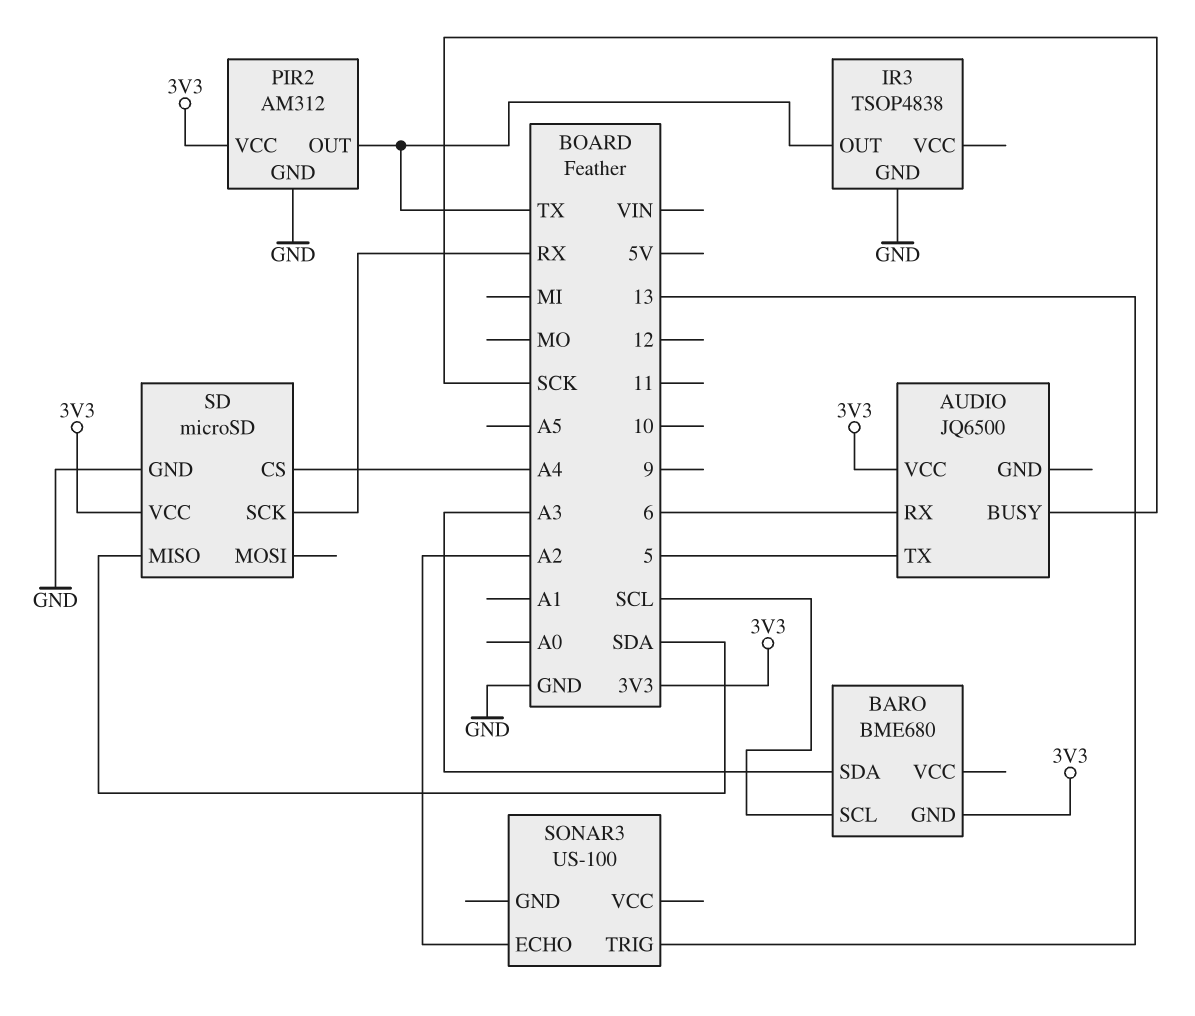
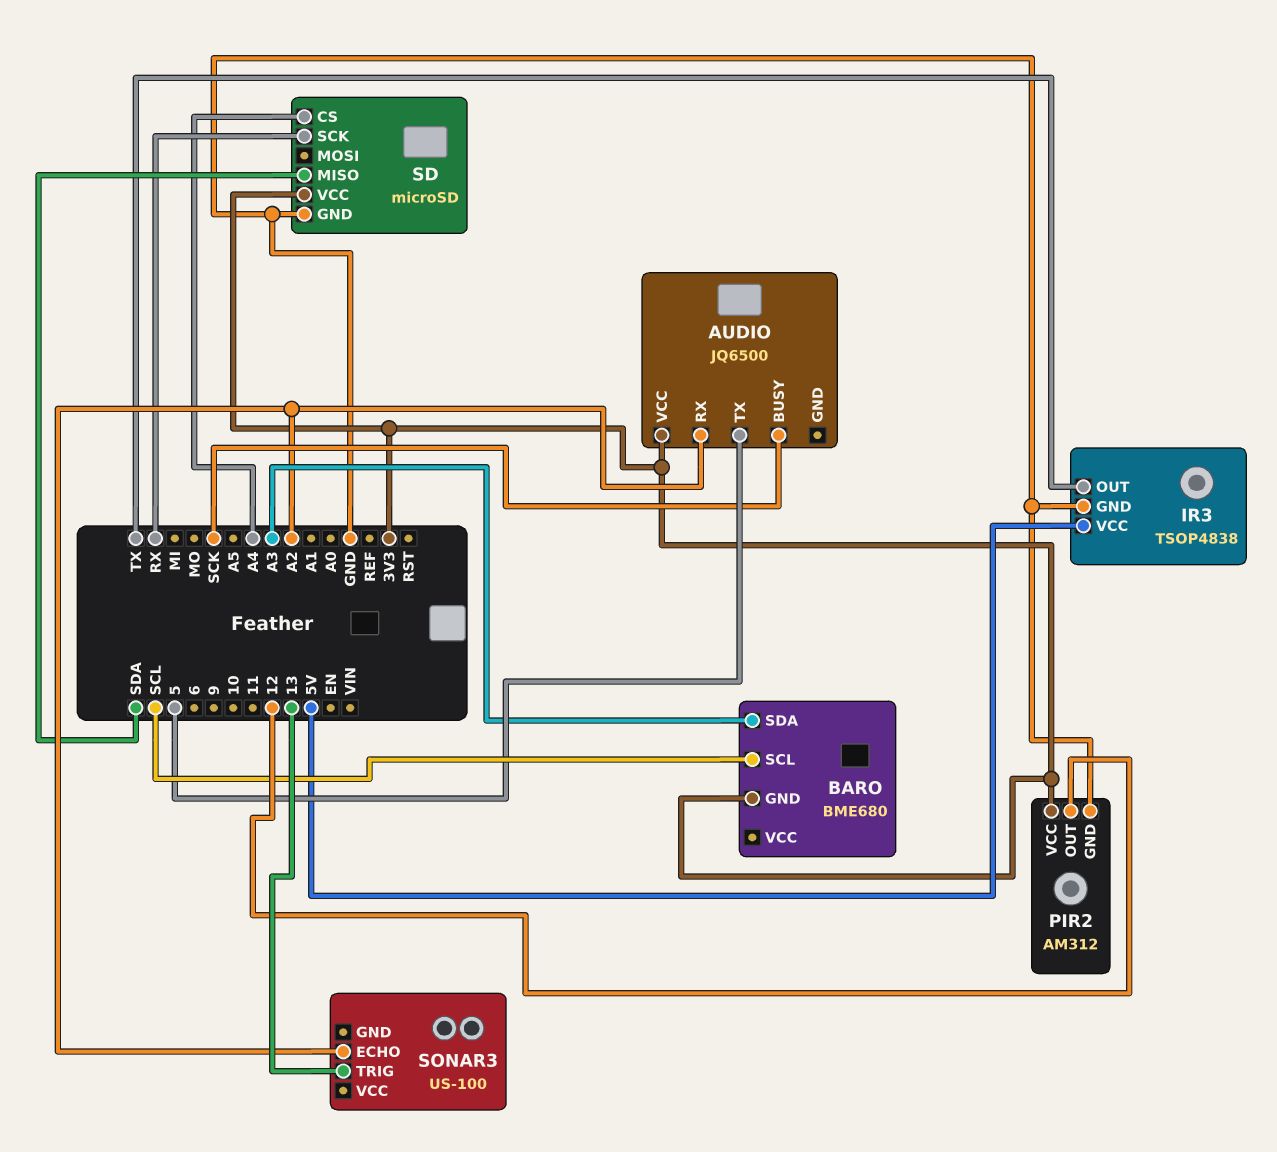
AUDIO pin RX: 6 -> A2
IR3 pin VCC: none -> 5V
PIR2 pin OUT: TX -> 12

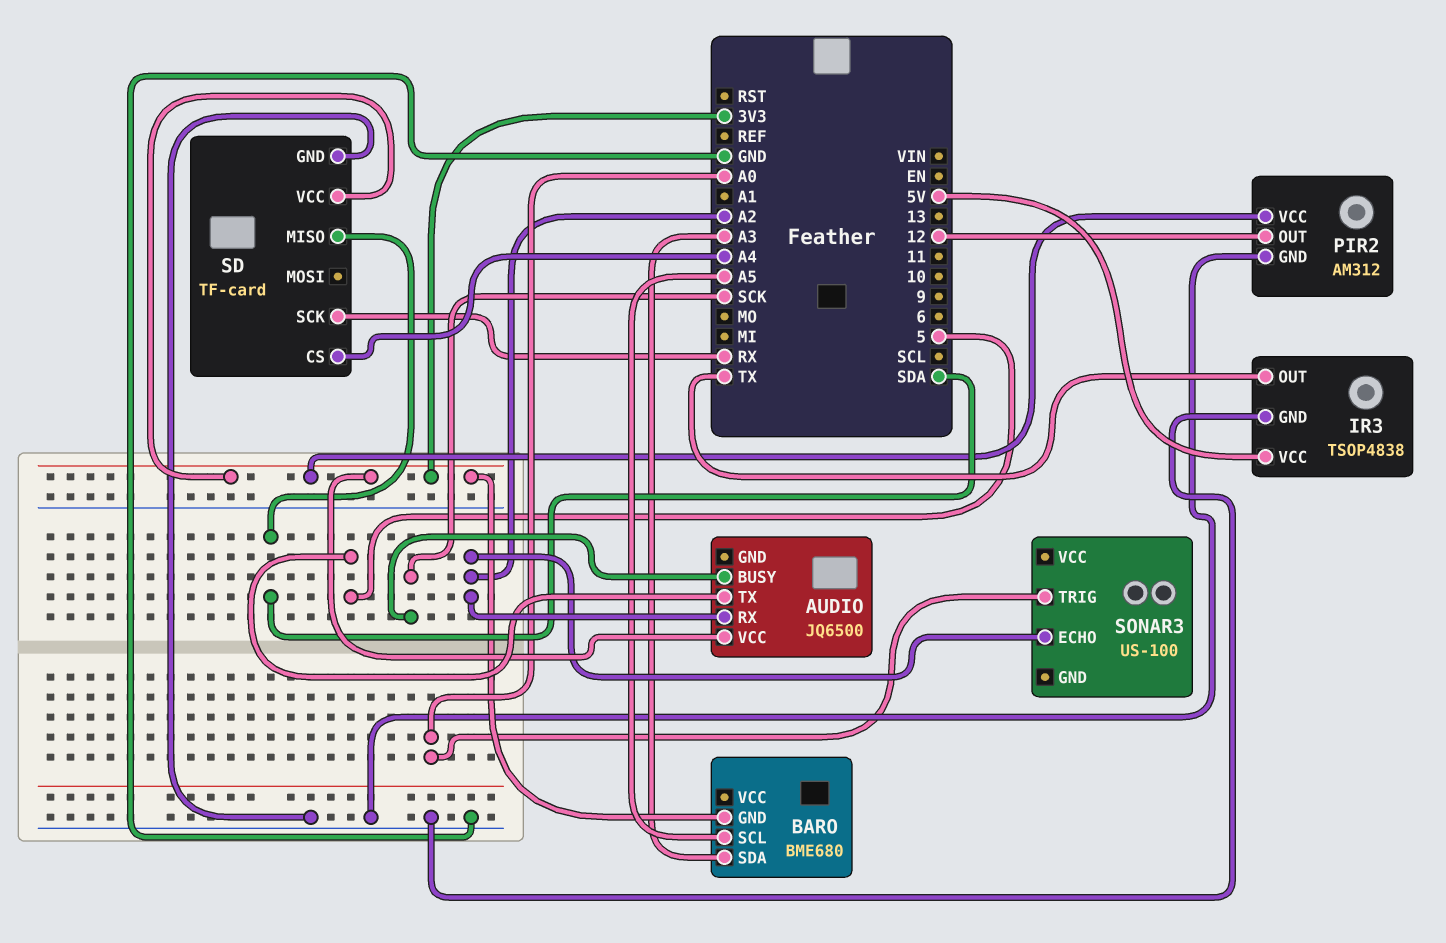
BARO pin SCL: SCL -> A5
SD: microSD -> TF-card
SONAR3 pin TRIG: 13 -> A0

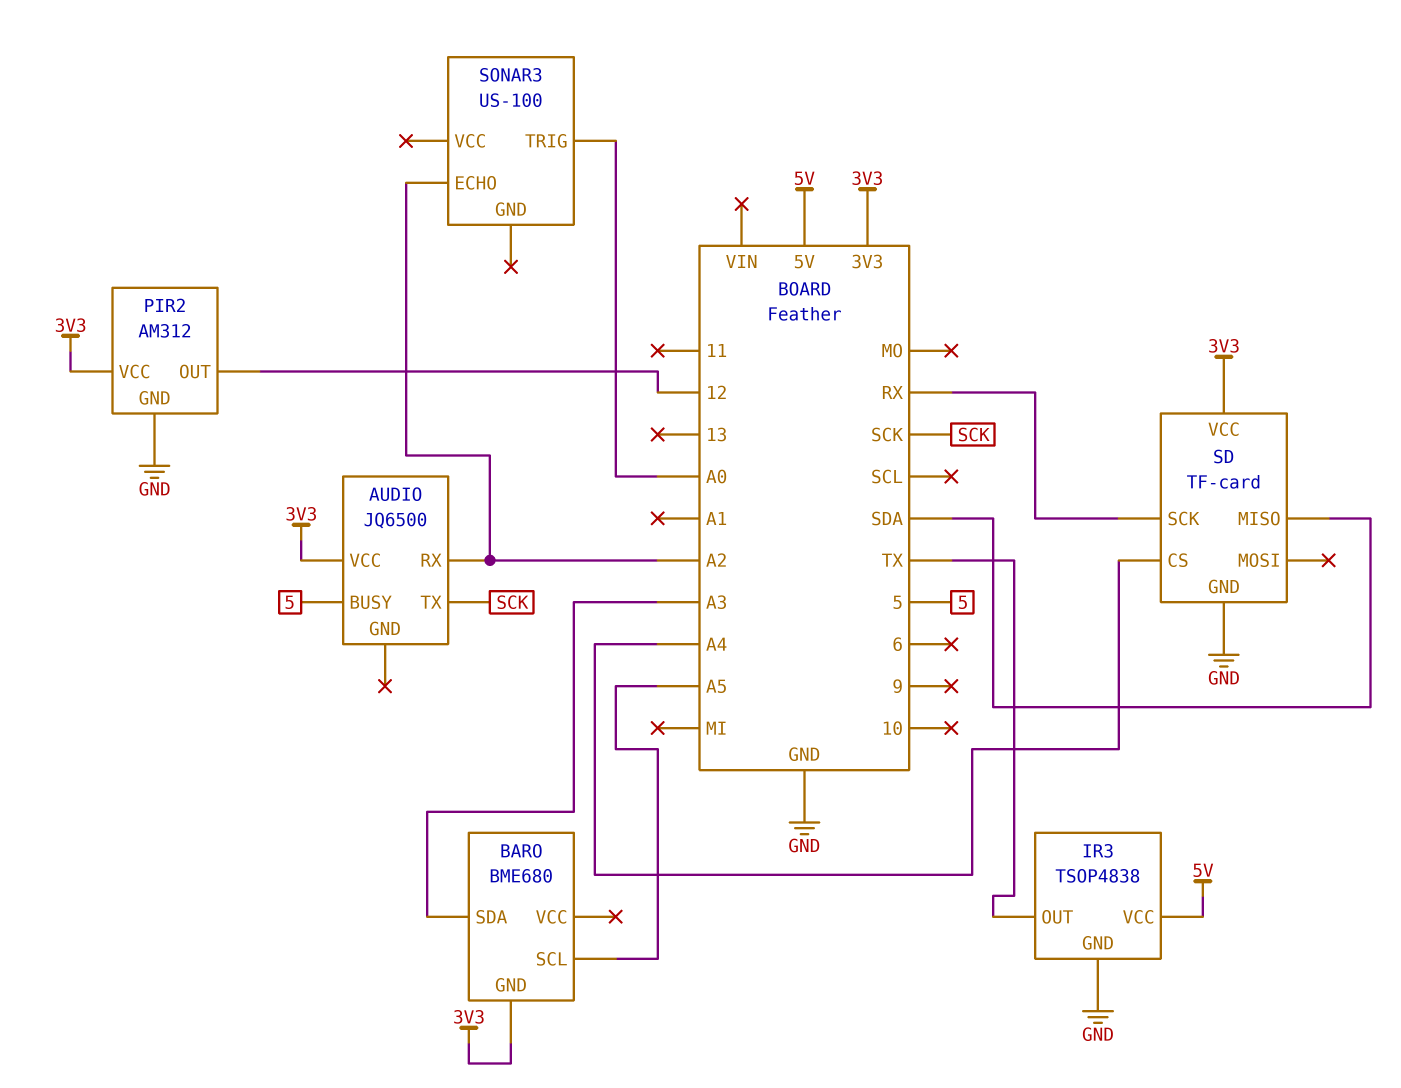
AUDIO pin BUSY: SCK -> 5
AUDIO pin TX: 5 -> SCK

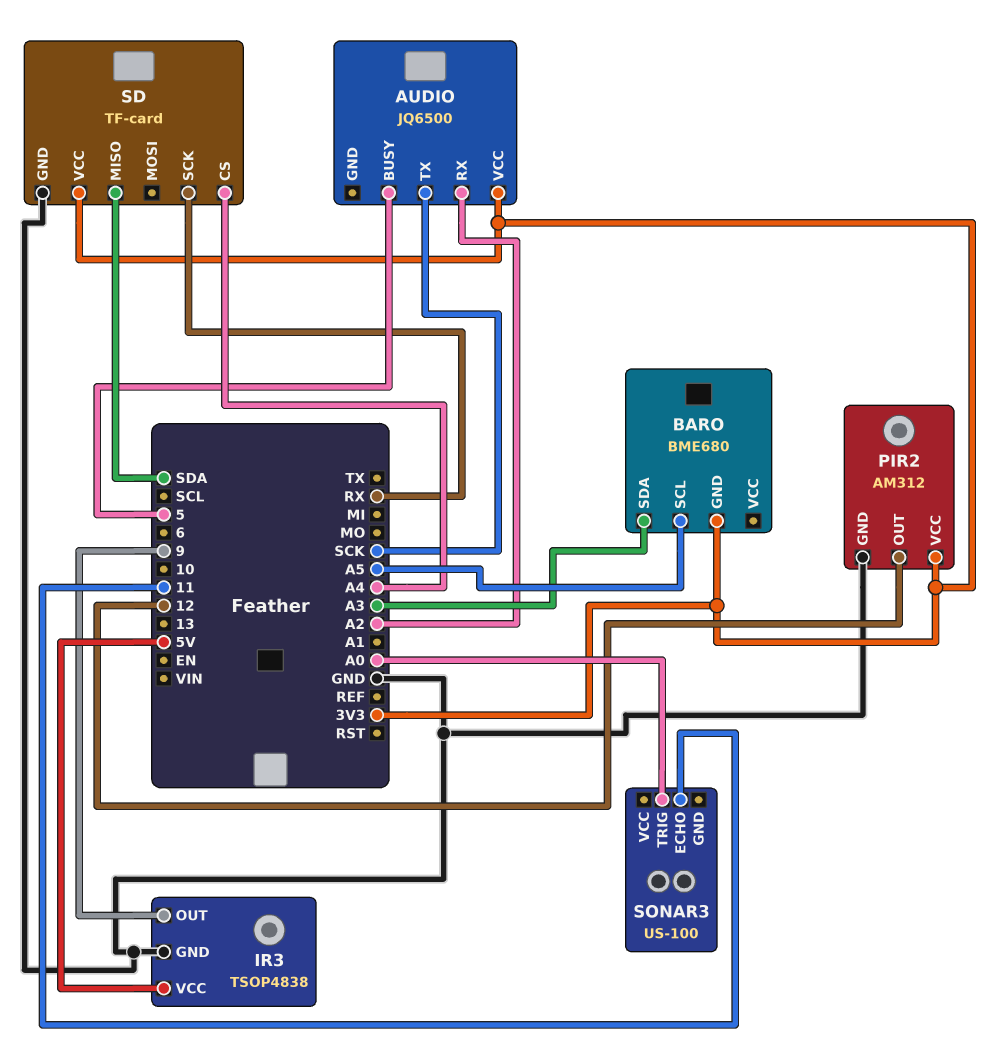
IR3 pin OUT: TX -> 9
SONAR3 pin ECHO: A2 -> 11

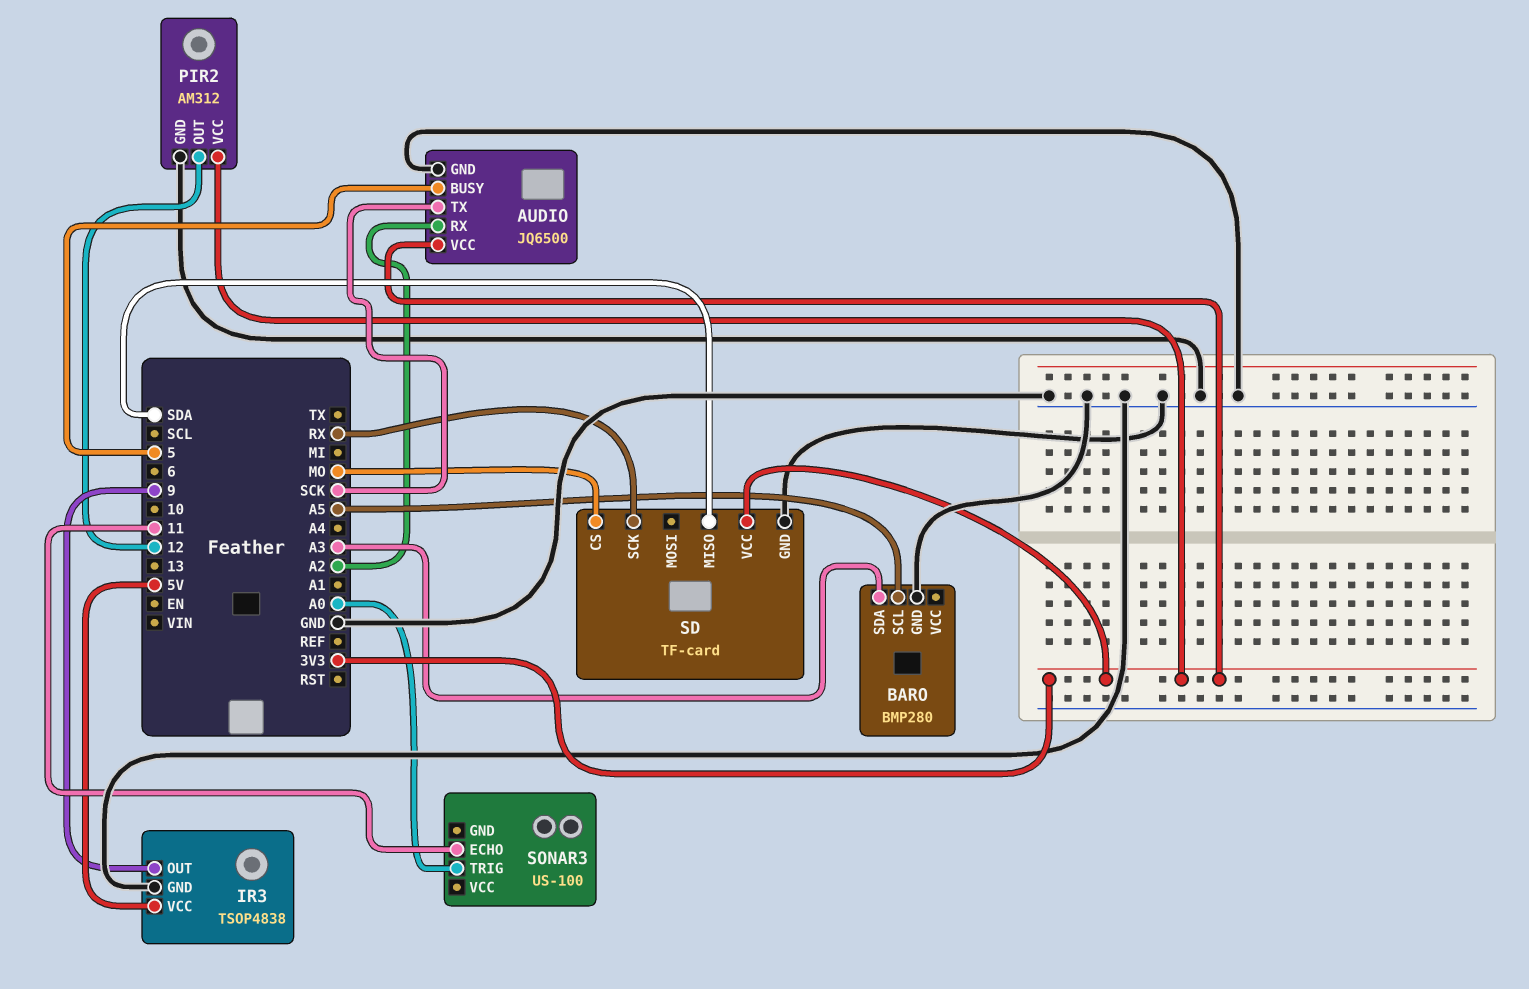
AUDIO pin GND: none -> GND
BARO: BME680 -> BMP280
BARO pin GND: 3V3 -> GND
SD pin CS: A4 -> MO

